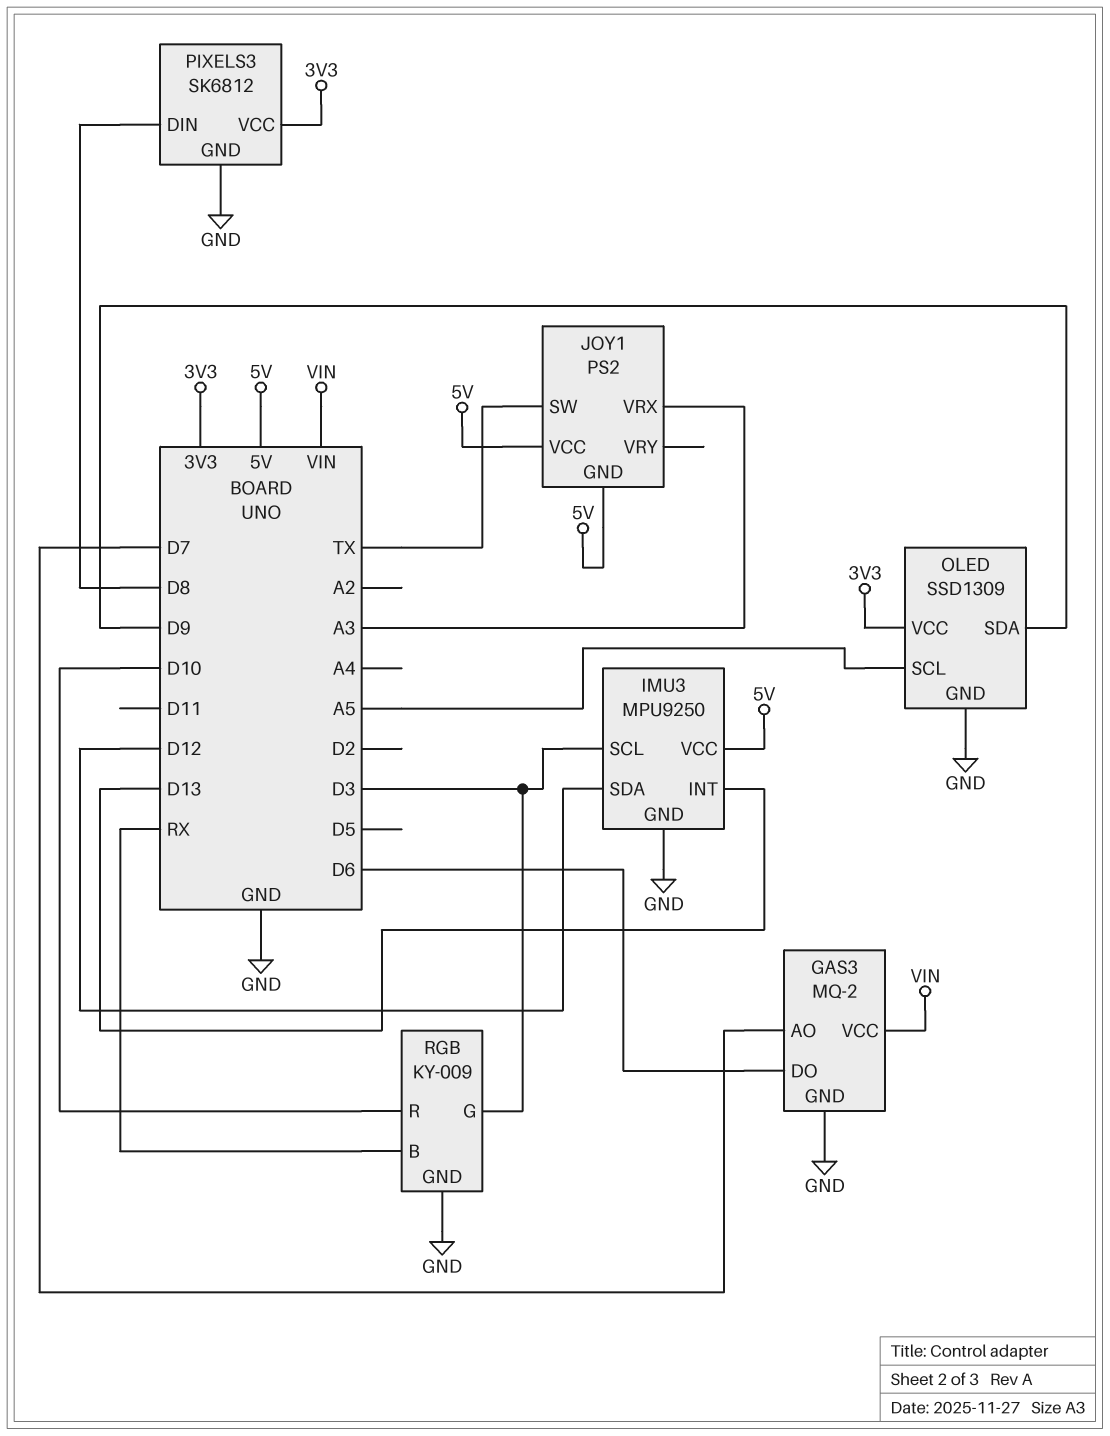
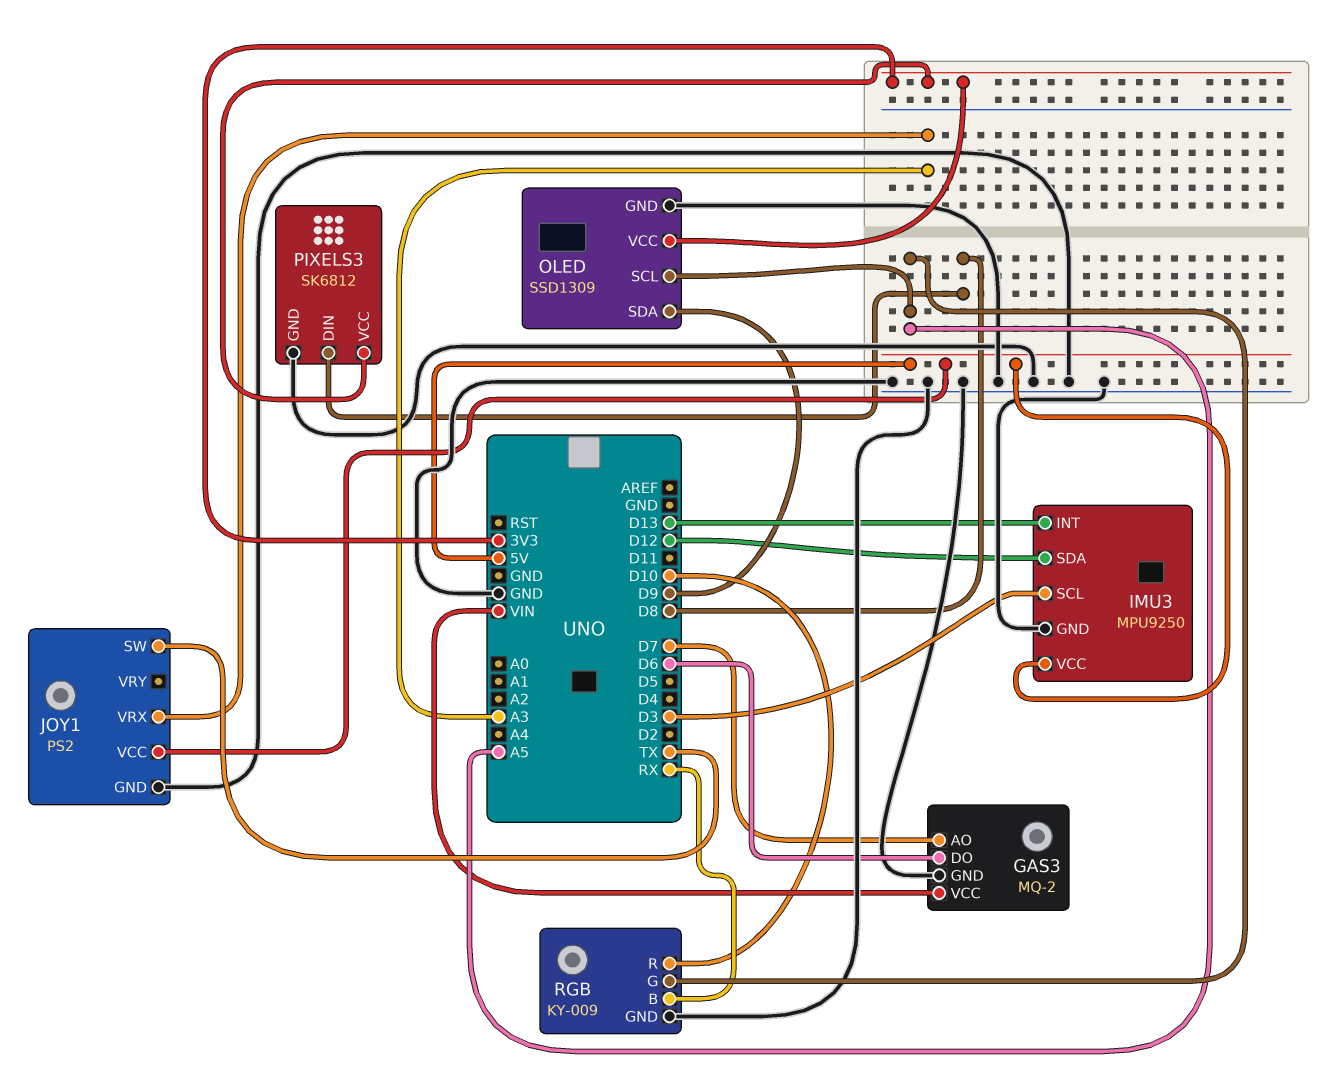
JOY1 pin GND: 5V -> GND
RGB pin G: D3 -> A5

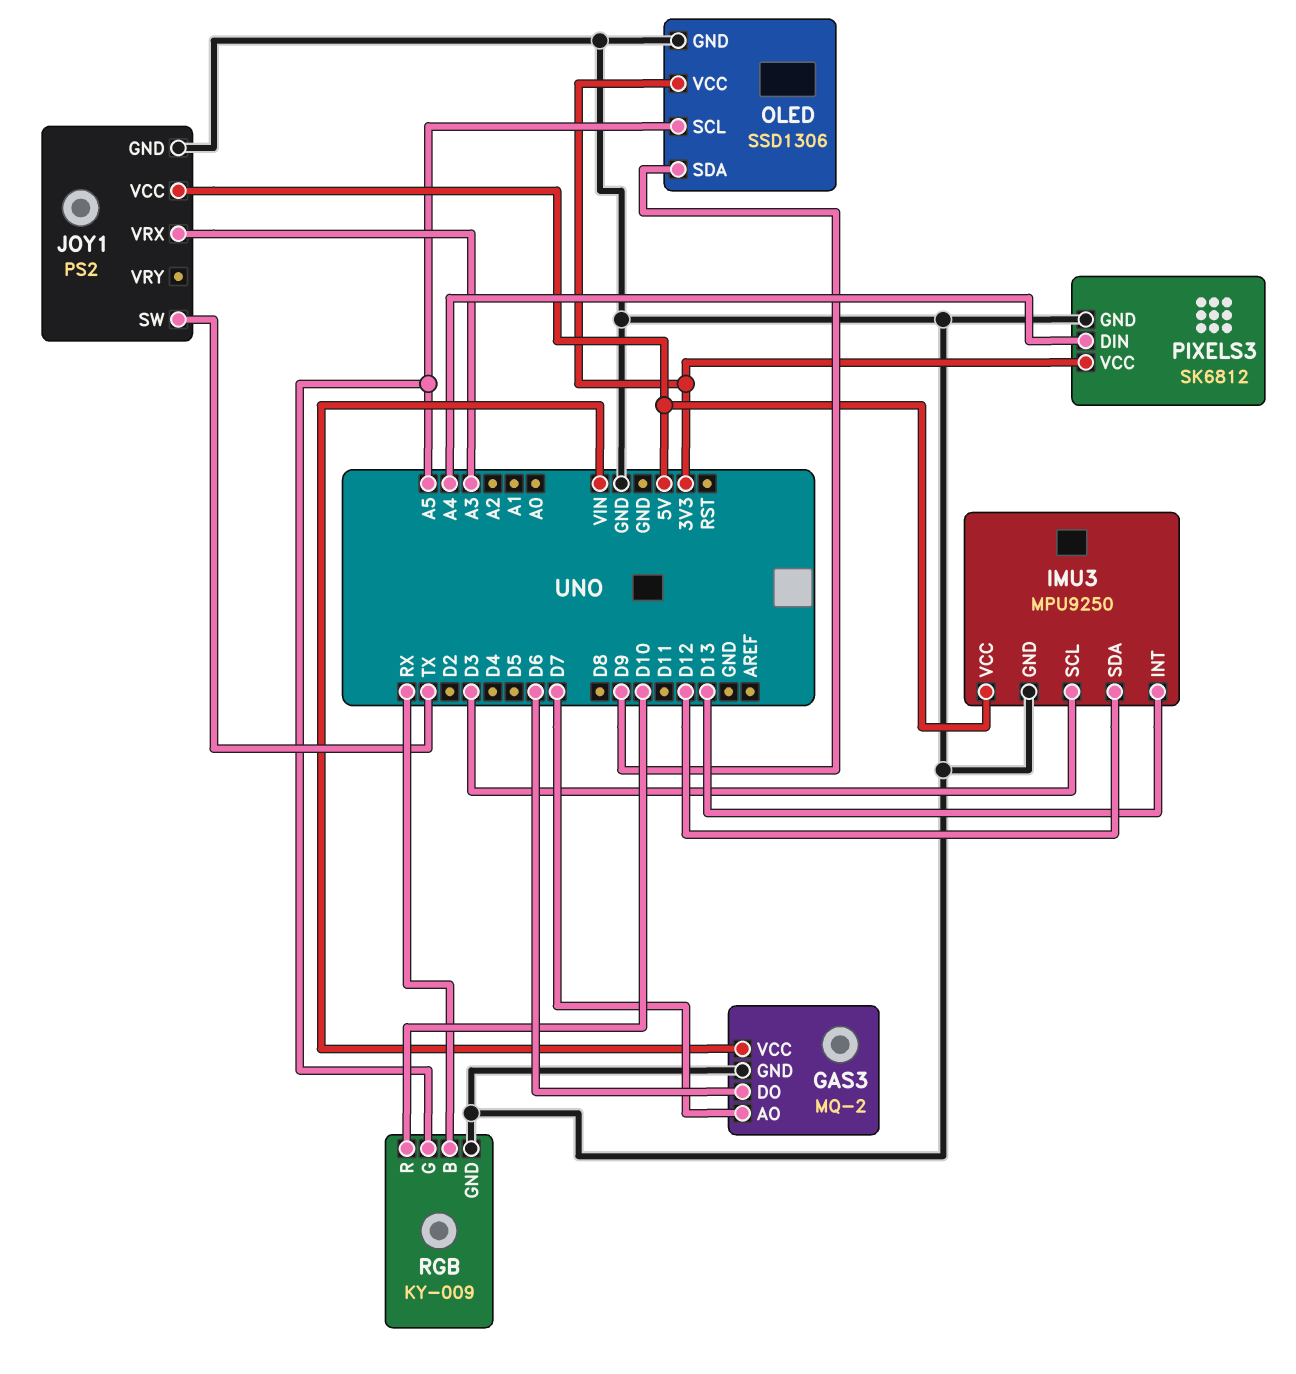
OLED: SSD1309 -> SSD1306
PIXELS3 pin DIN: D8 -> A4

